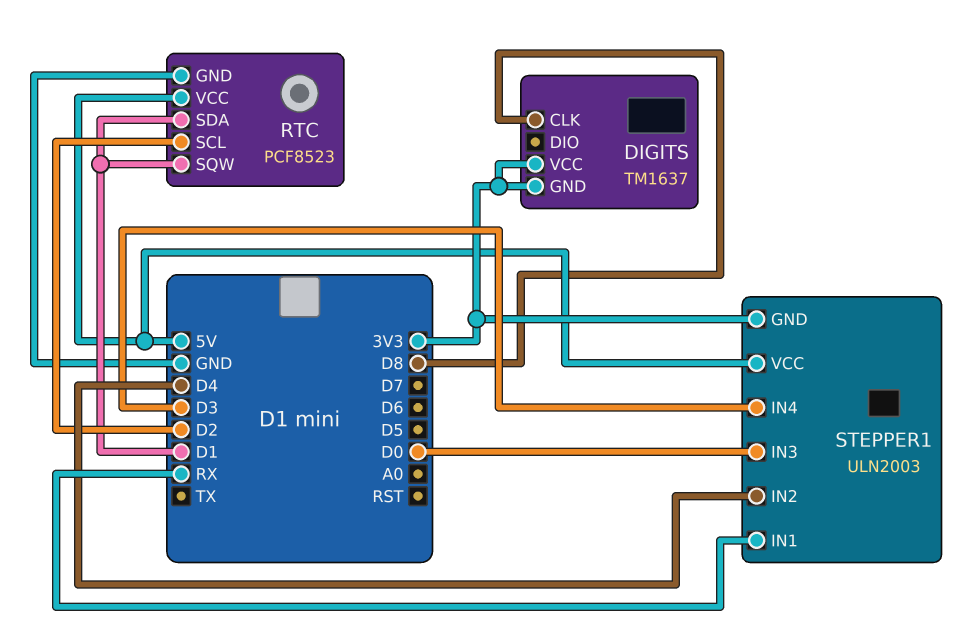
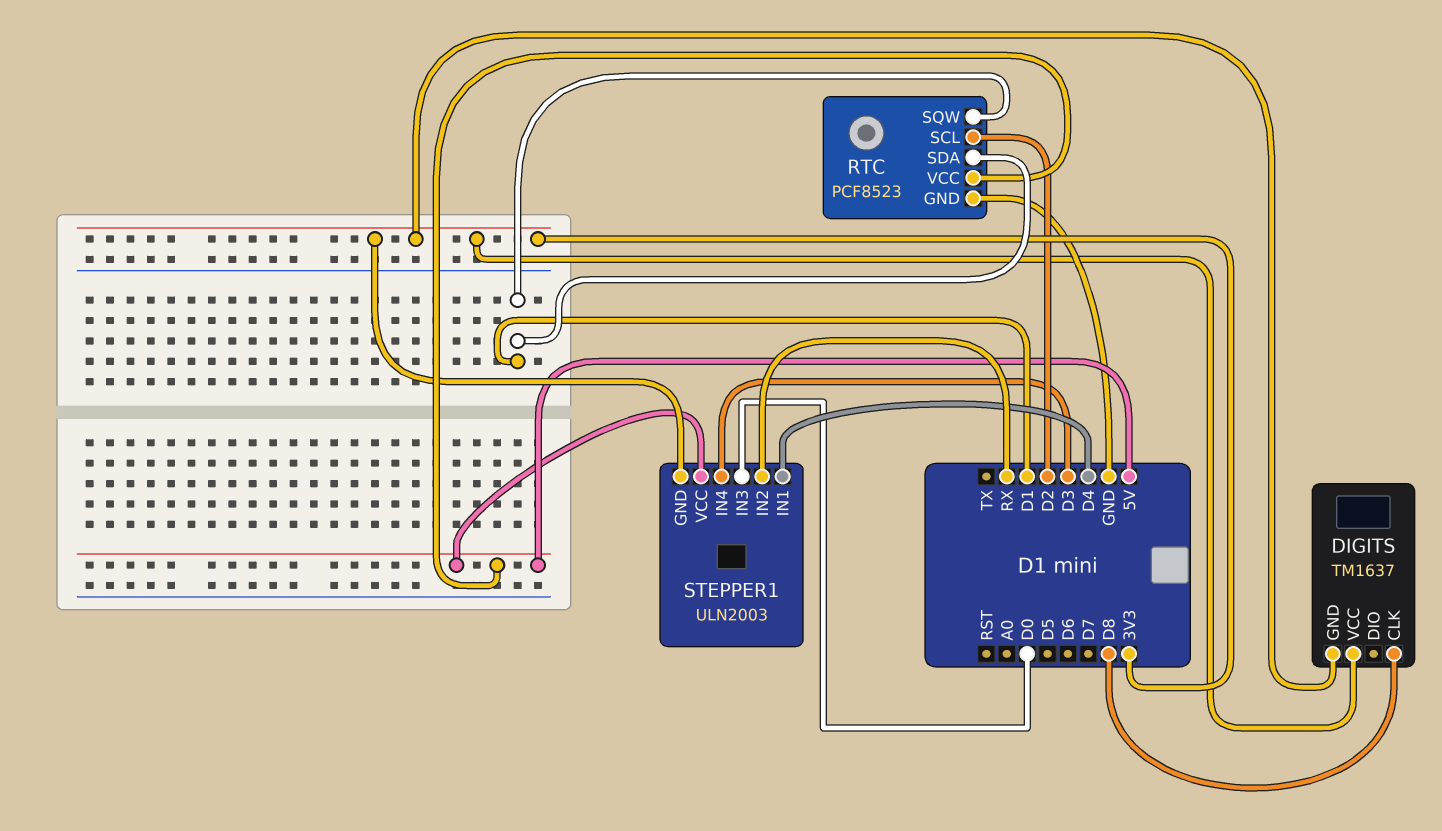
STEPPER1 pin IN1: RX -> D4
STEPPER1 pin IN2: D4 -> RX

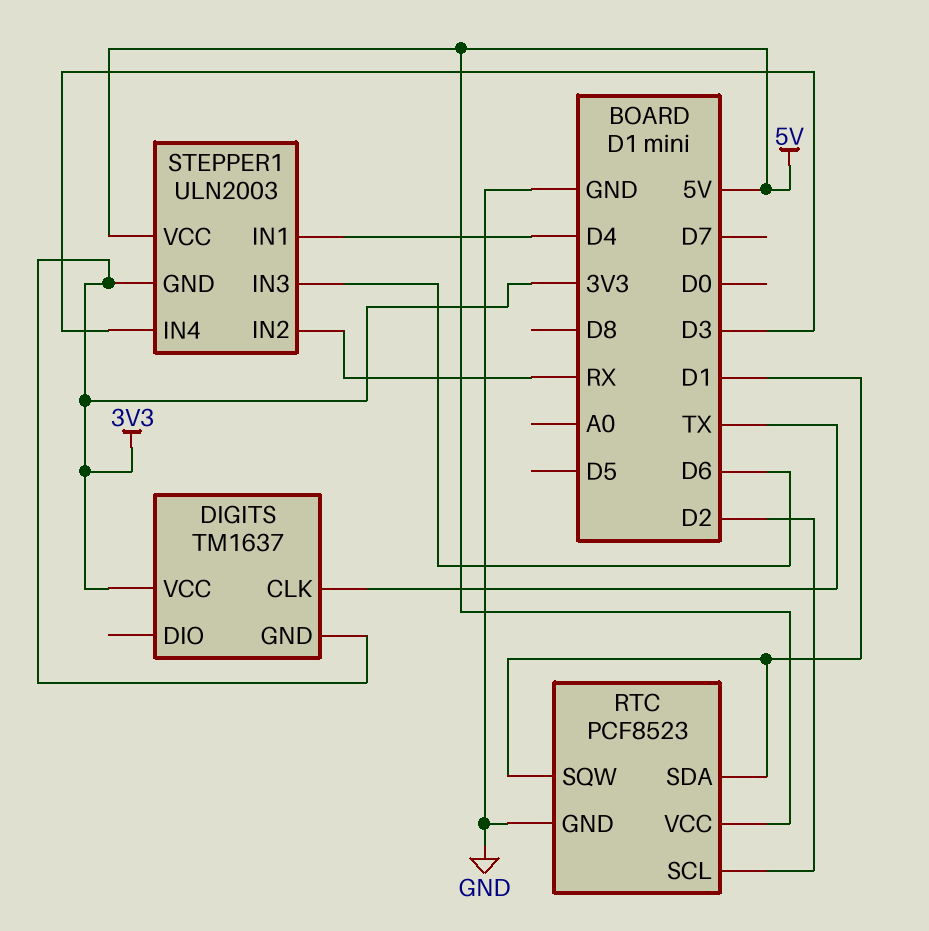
DIGITS pin CLK: D8 -> TX
STEPPER1 pin IN3: D0 -> D6

